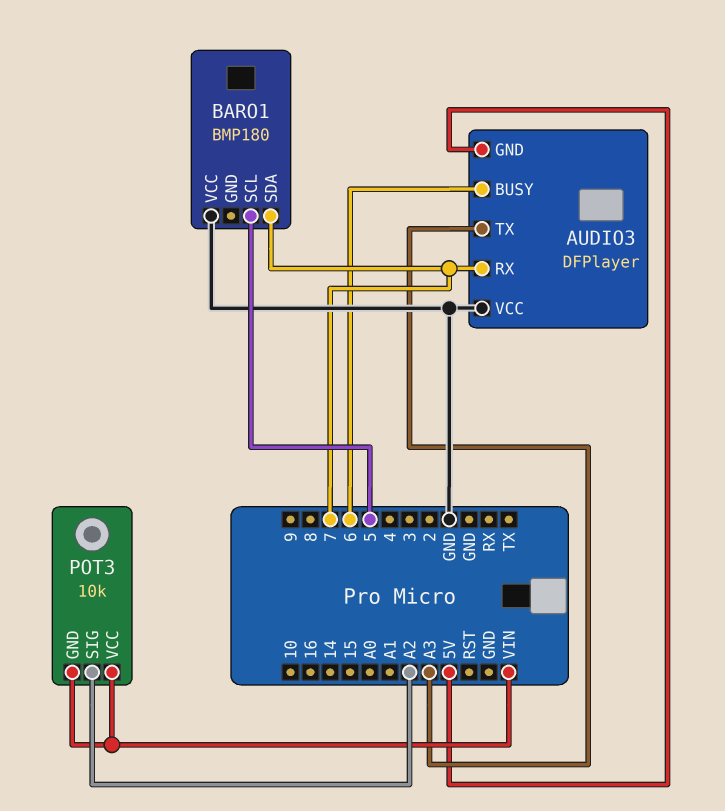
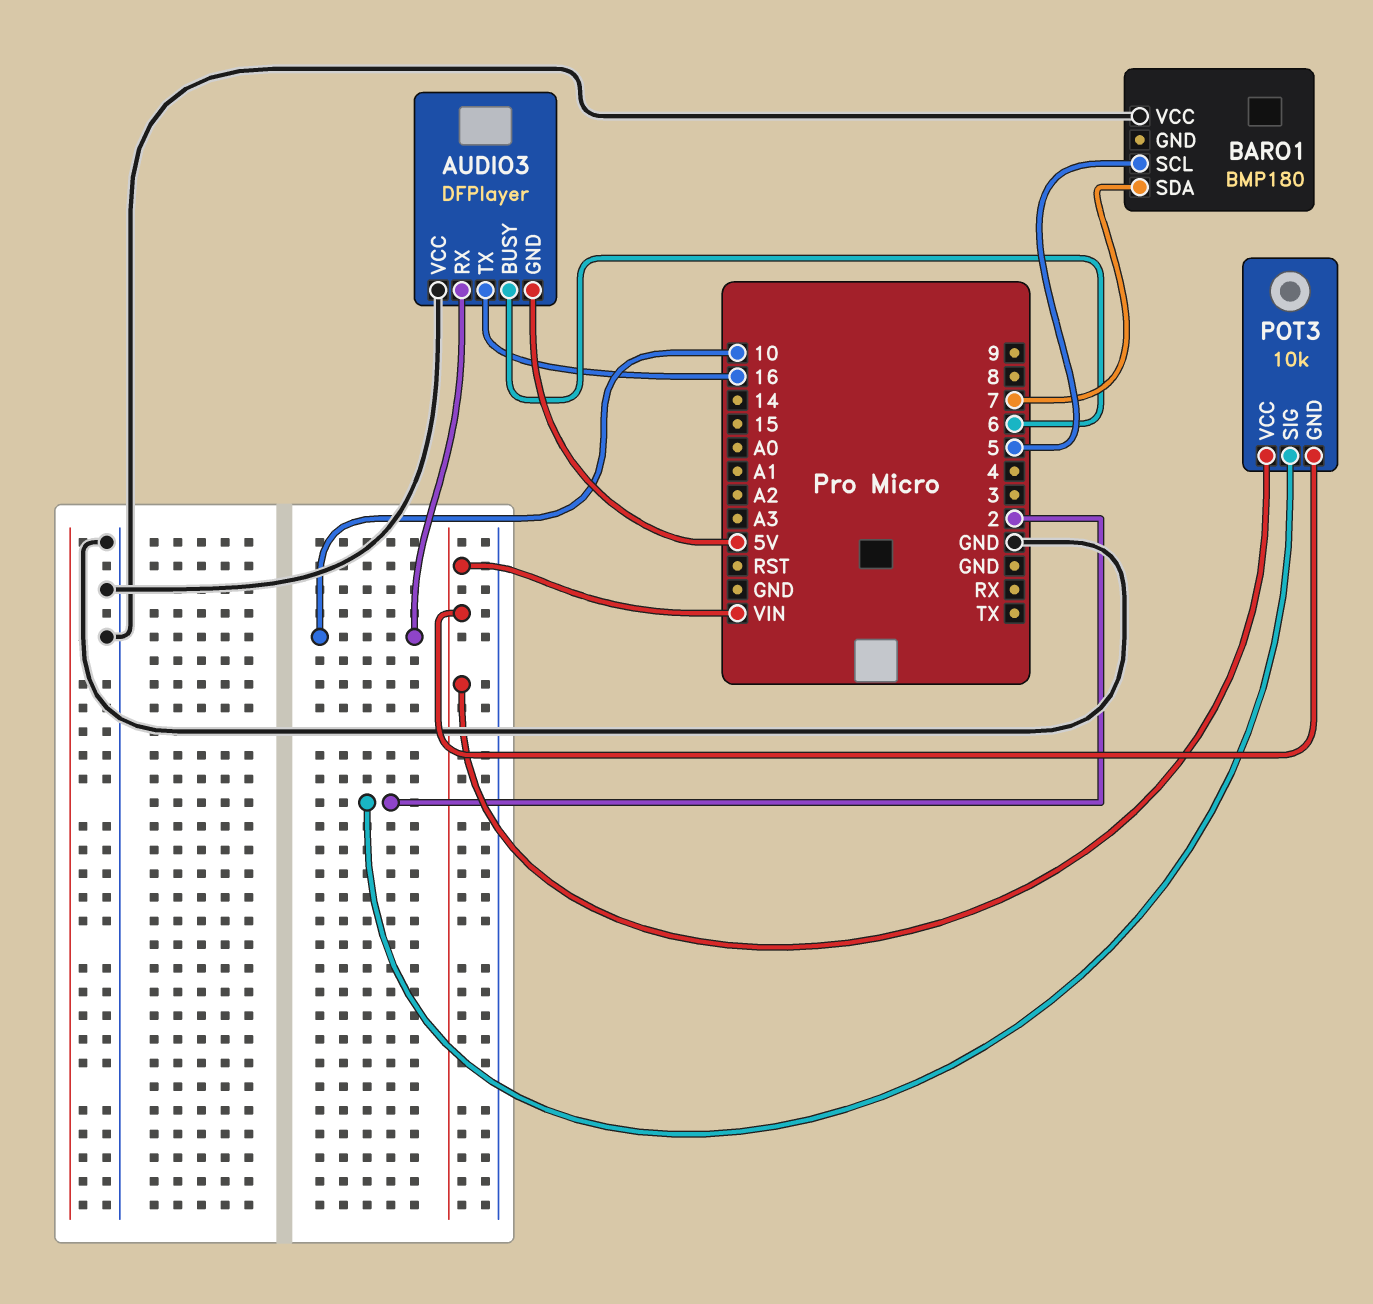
AUDIO3 pin RX: 7 -> 10
AUDIO3 pin TX: A3 -> 16
POT3 pin SIG: A2 -> 2

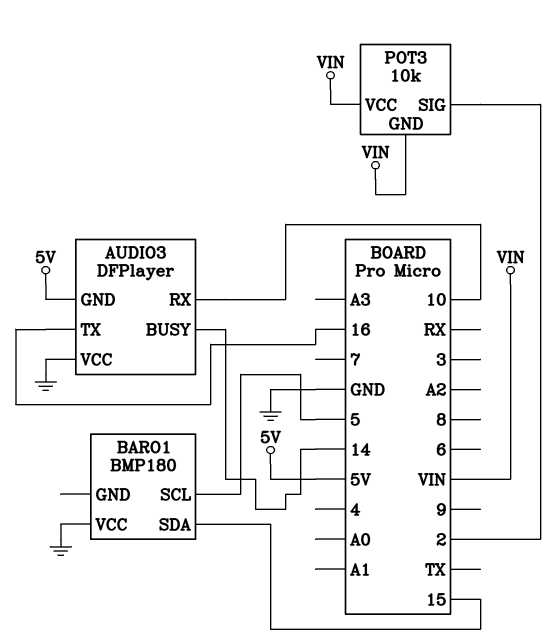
AUDIO3 pin BUSY: 6 -> 14
BARO1 pin SDA: 7 -> 15

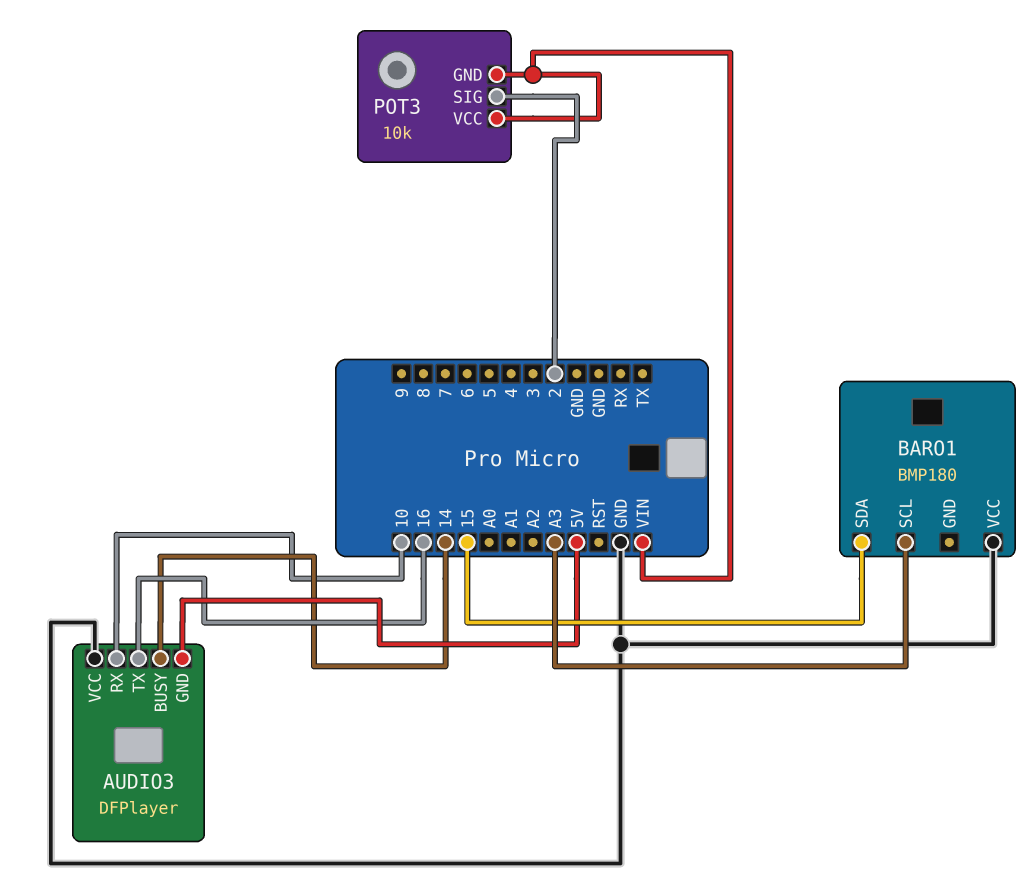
BARO1 pin SCL: 5 -> A3

